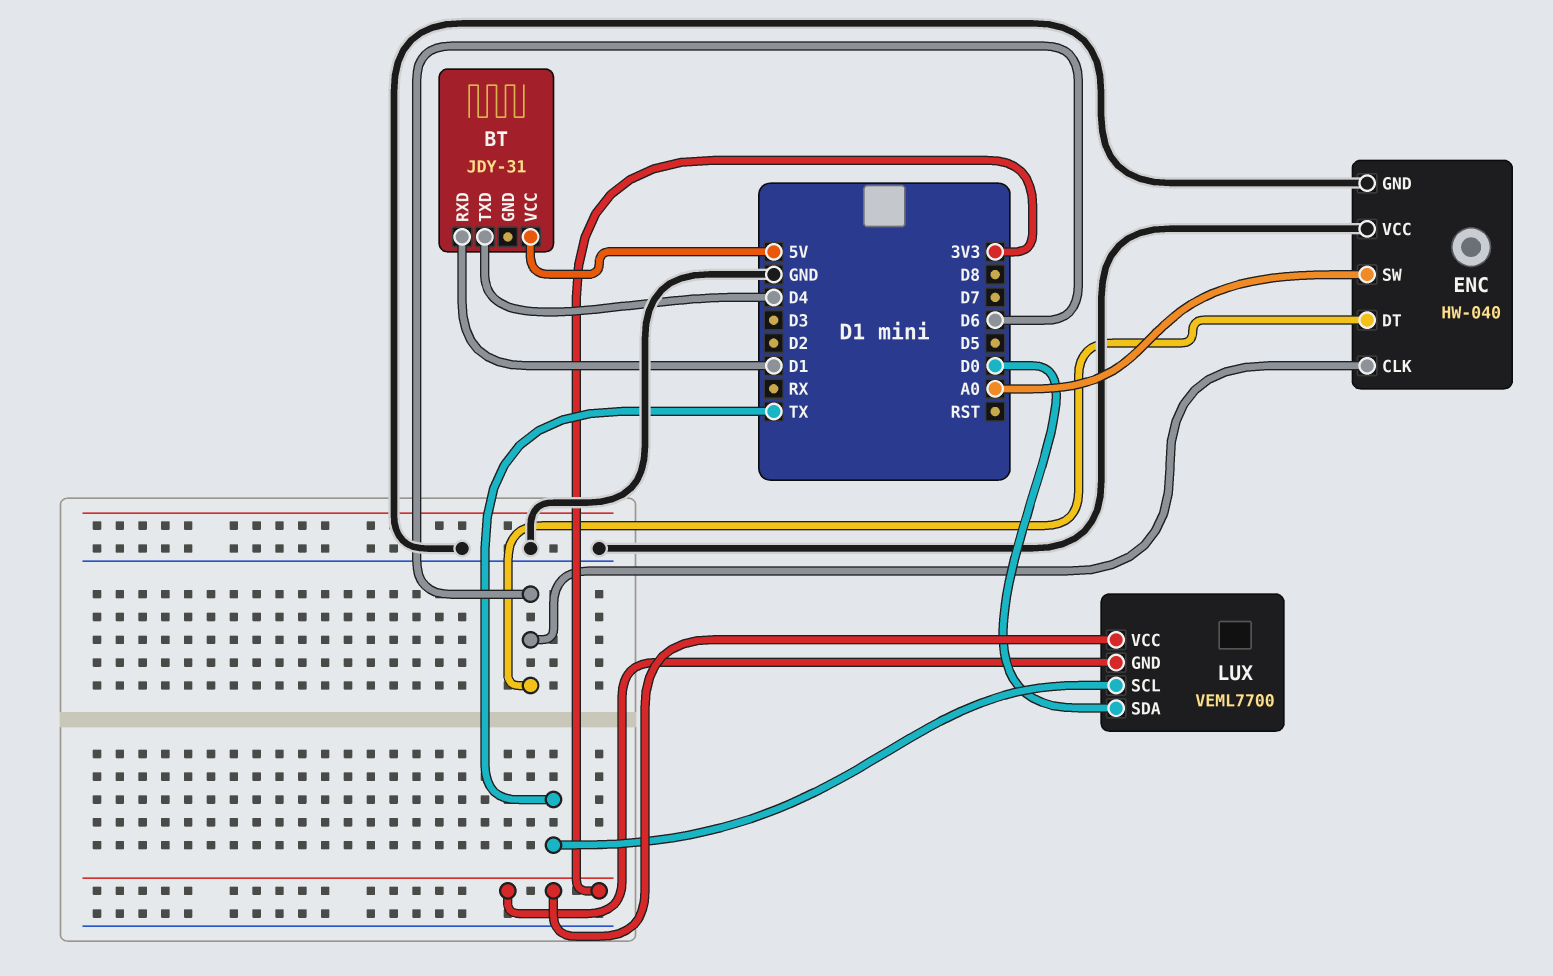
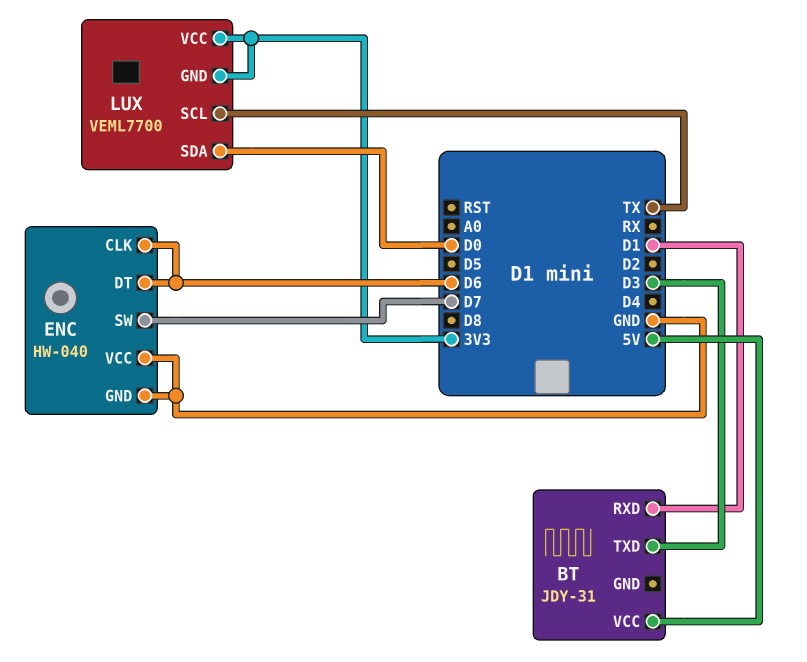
BT pin TXD: D4 -> D3
ENC pin SW: A0 -> D7

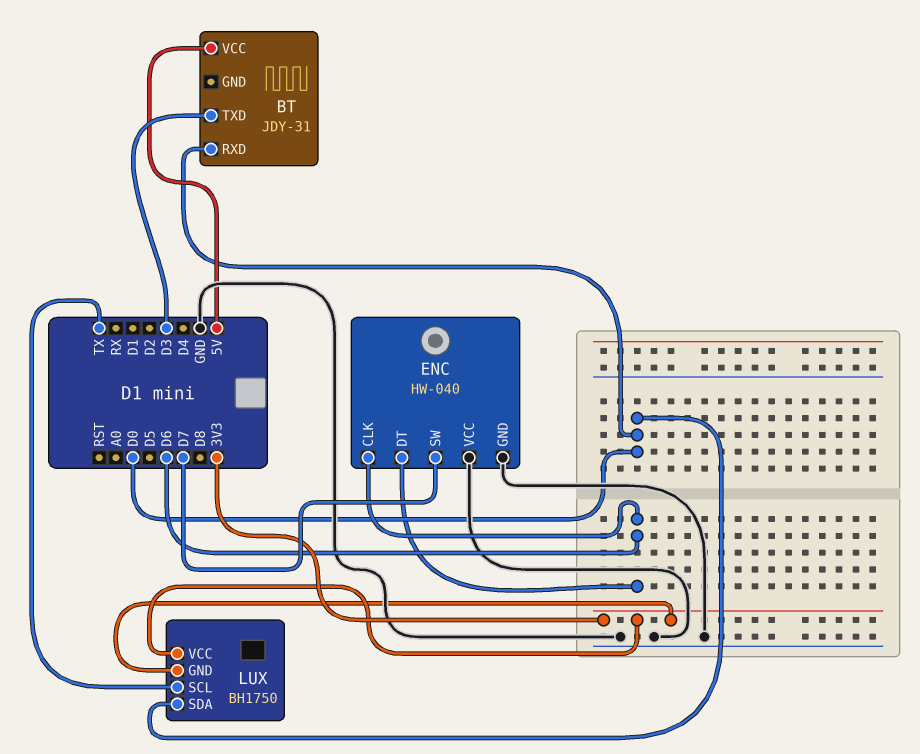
BT pin RXD: D1 -> D0
LUX: VEML7700 -> BH1750

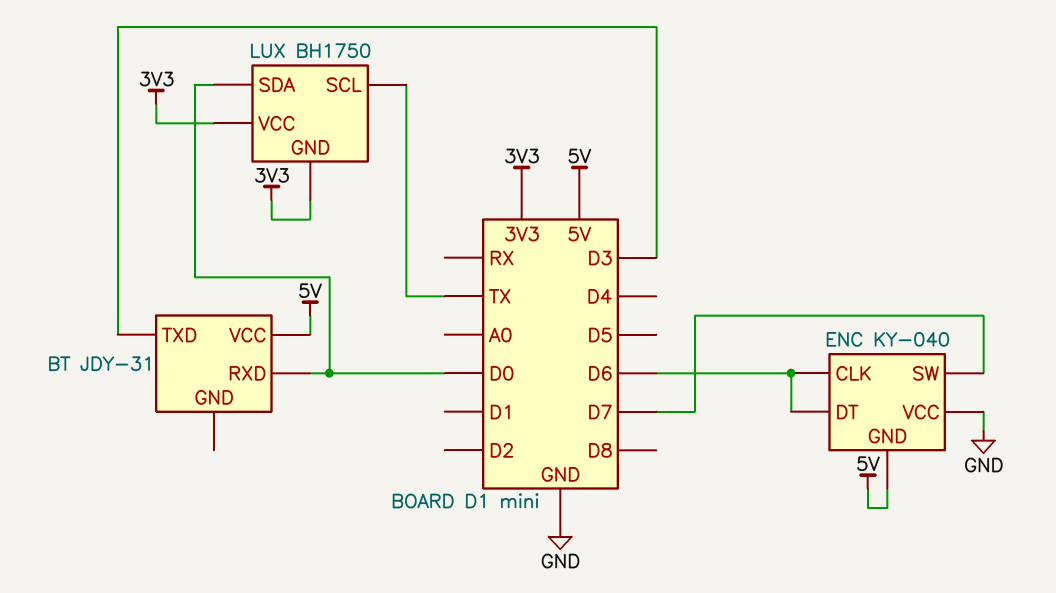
ENC: HW-040 -> KY-040
ENC pin GND: GND -> 5V

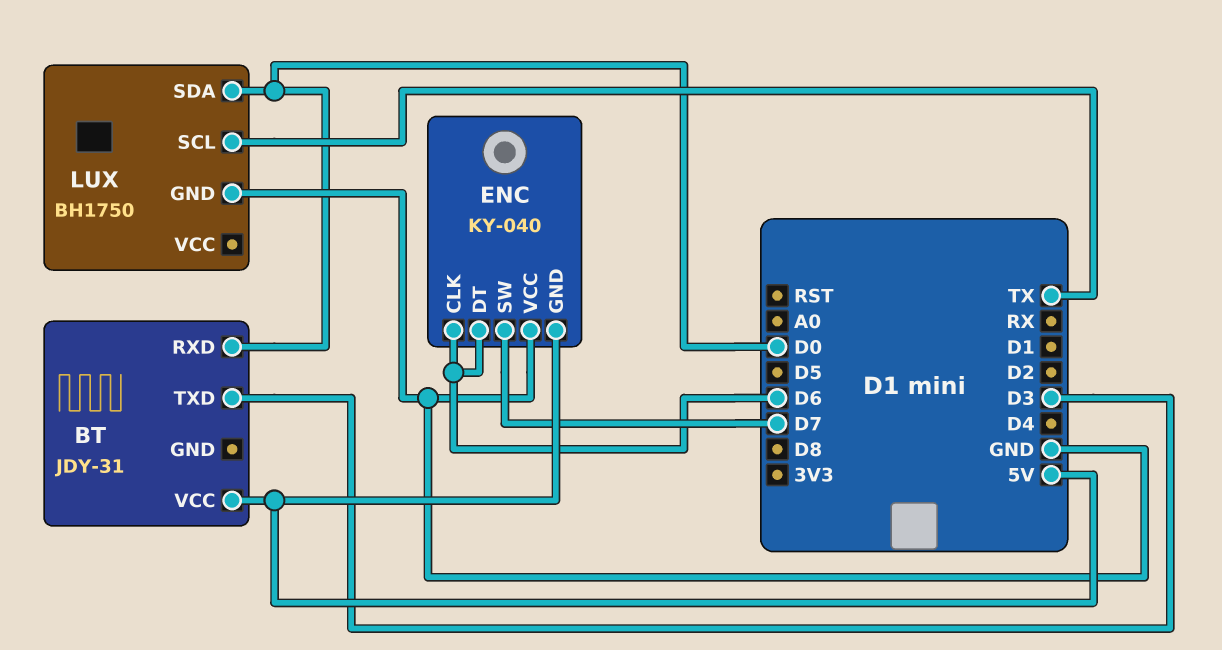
LUX pin GND: 3V3 -> GND
LUX pin VCC: 3V3 -> none

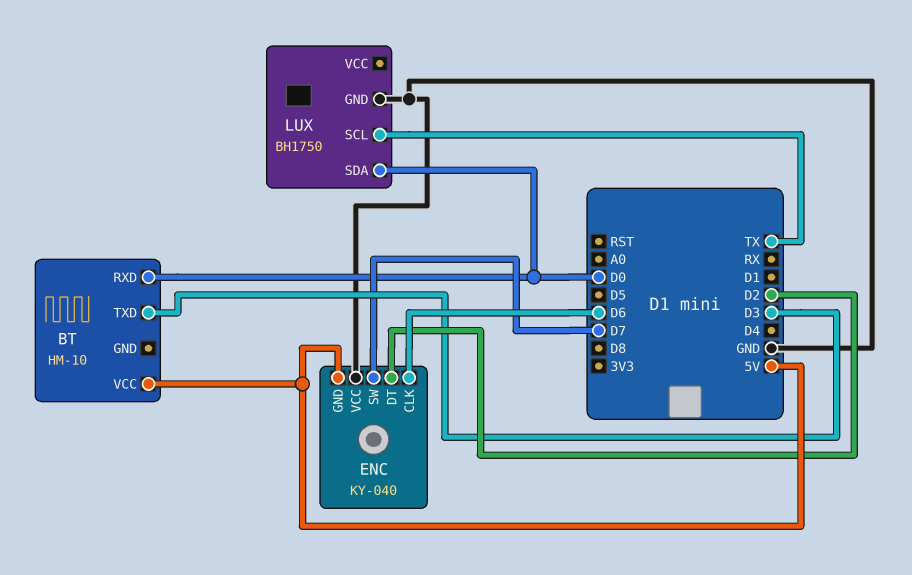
BT: JDY-31 -> HM-10
ENC pin DT: D6 -> D2

